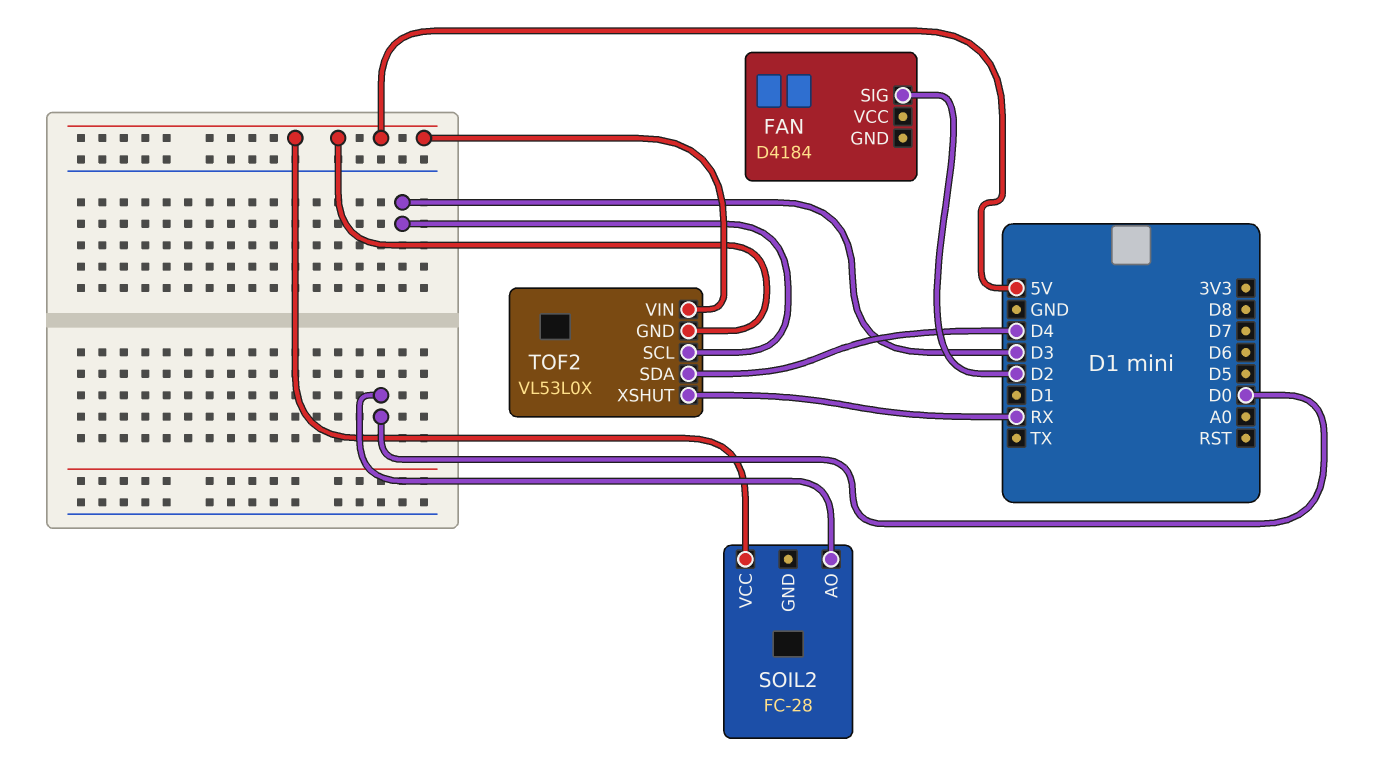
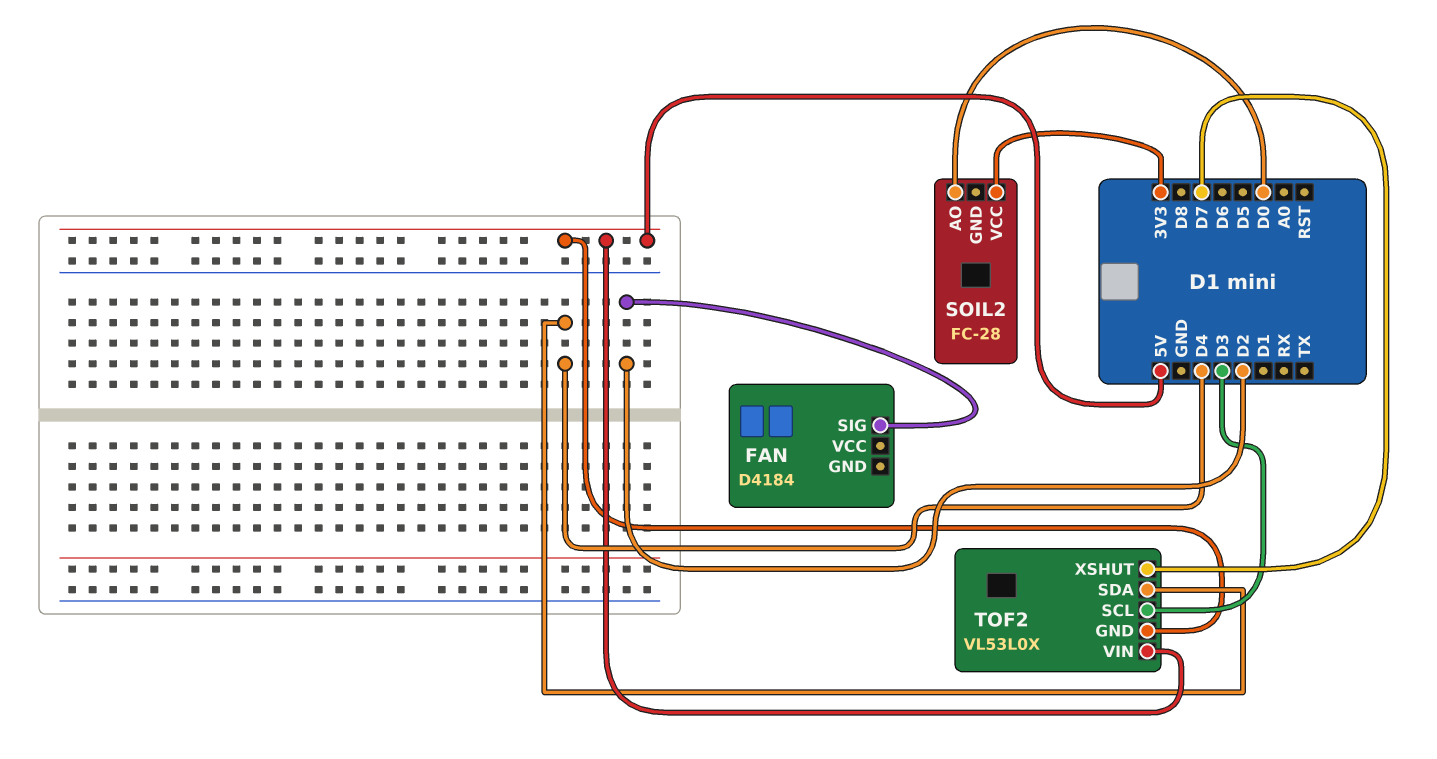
SOIL2 pin VCC: 5V -> 3V3
TOF2 pin XSHUT: RX -> D7

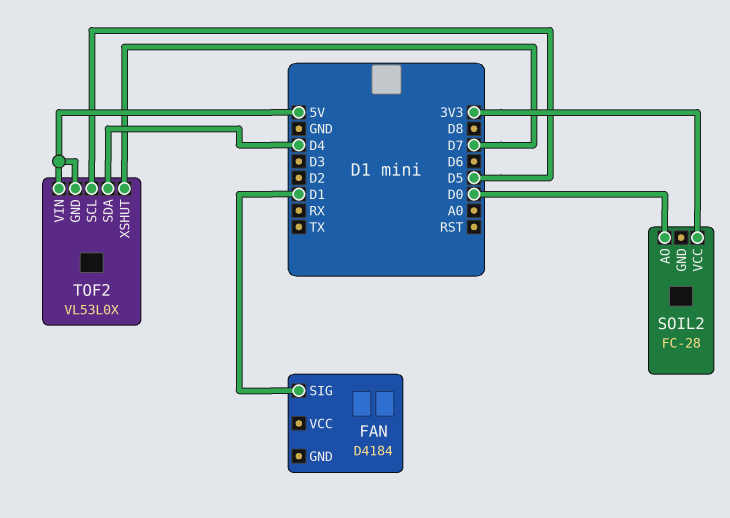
FAN pin SIG: D2 -> D1
TOF2 pin SCL: D3 -> D5

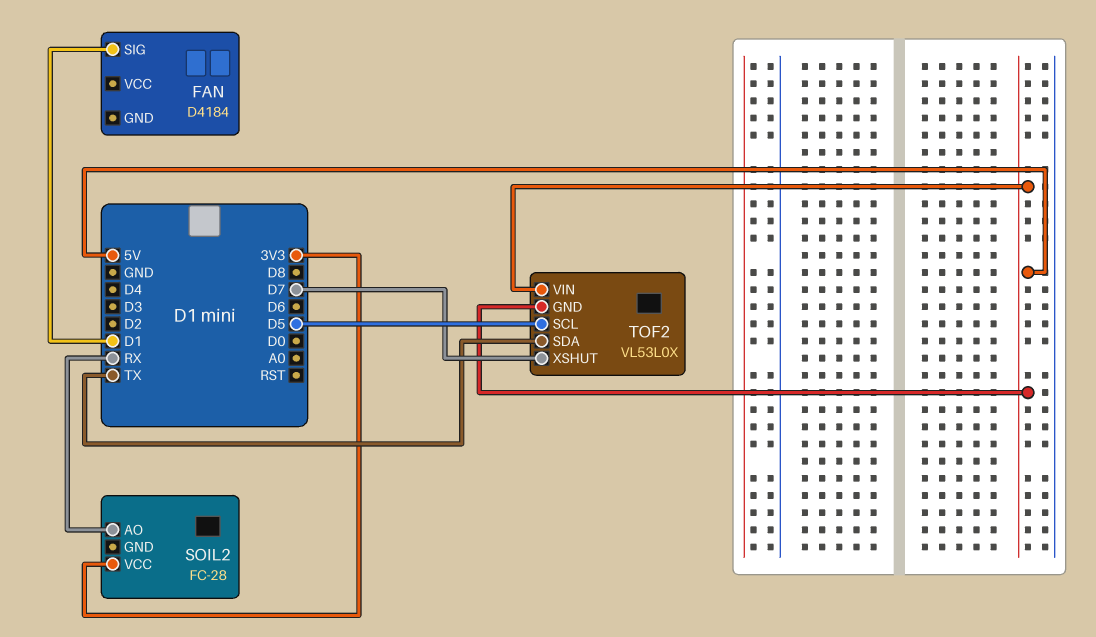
SOIL2 pin AO: D0 -> RX
TOF2 pin SDA: D4 -> TX

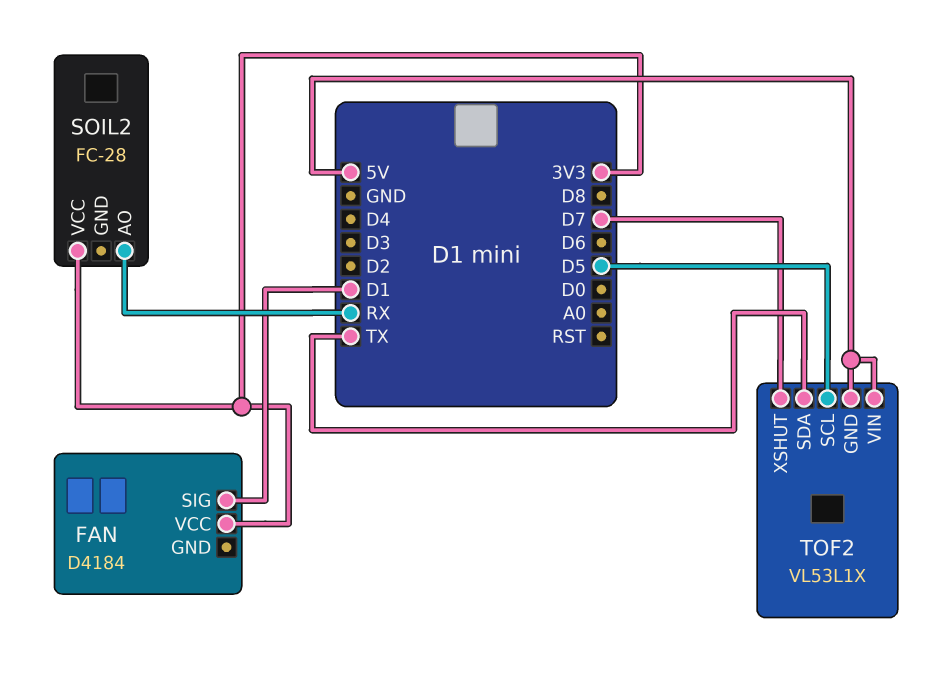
FAN pin VCC: none -> 3V3
TOF2: VL53L0X -> VL53L1X

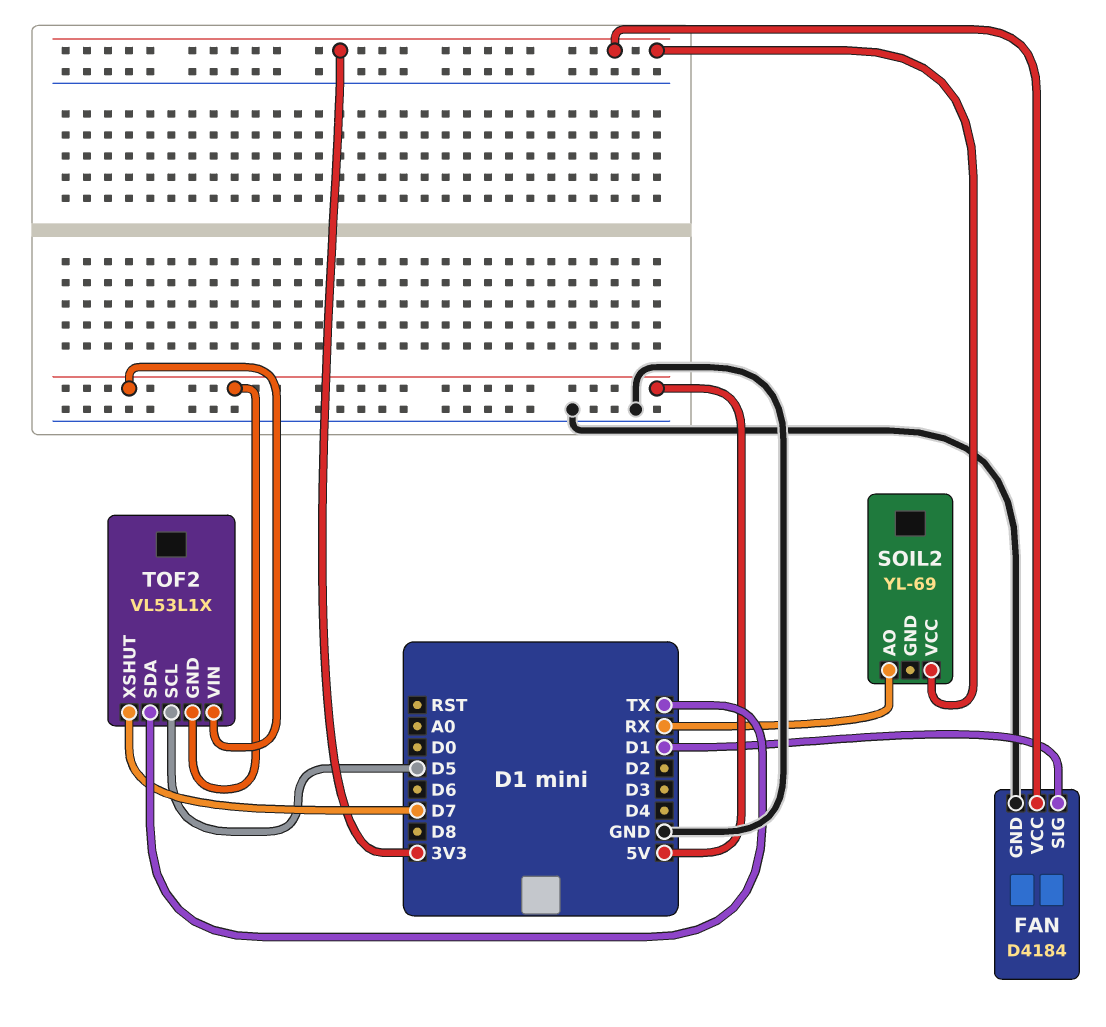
FAN pin GND: none -> GND
SOIL2: FC-28 -> YL-69

